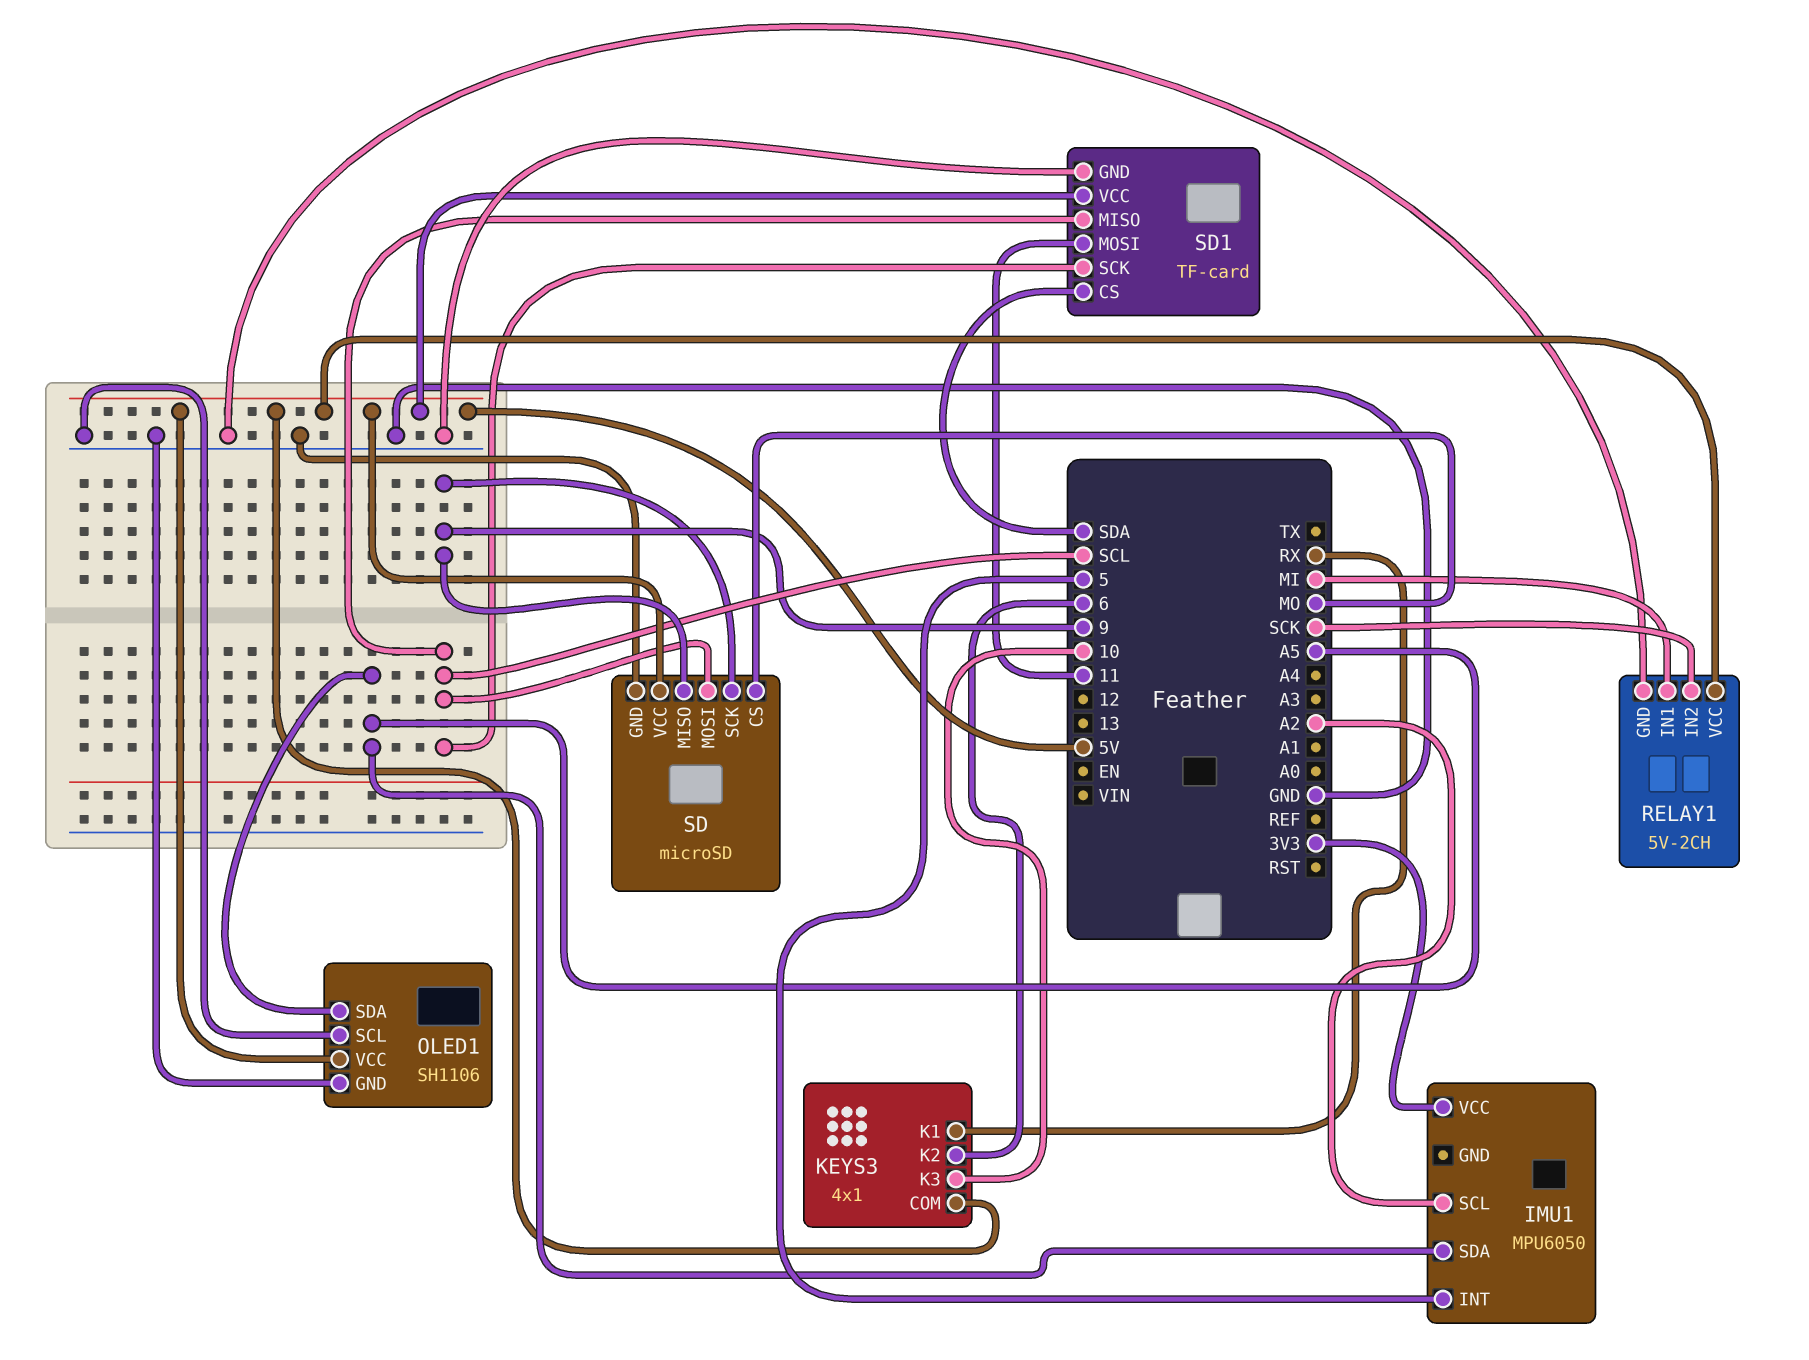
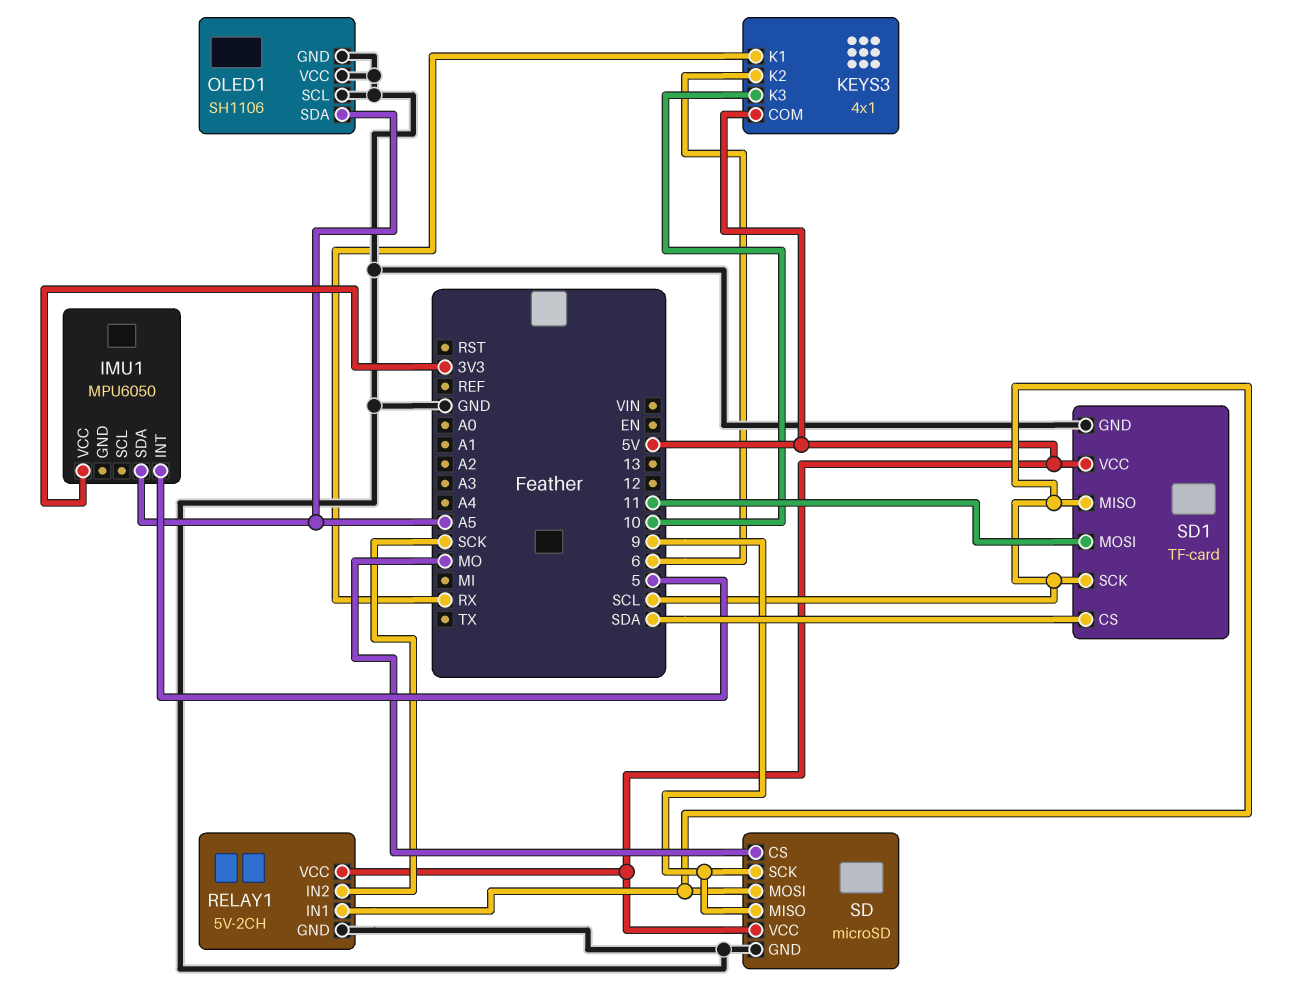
IMU1 pin SCL: A2 -> none
OLED1 pin VCC: 5V -> GND
RELAY1 pin IN1: MI -> SCL

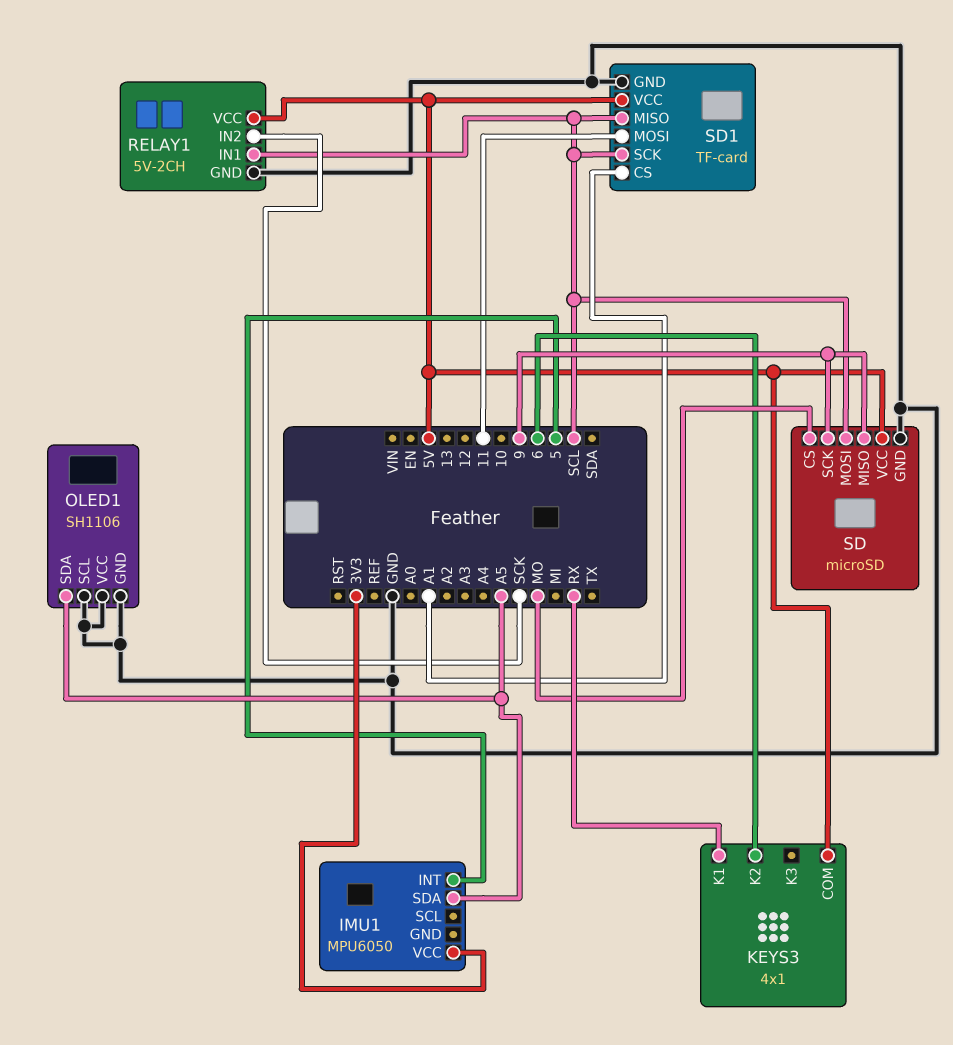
KEYS3 pin K3: 10 -> none
SD1 pin CS: SDA -> A1

